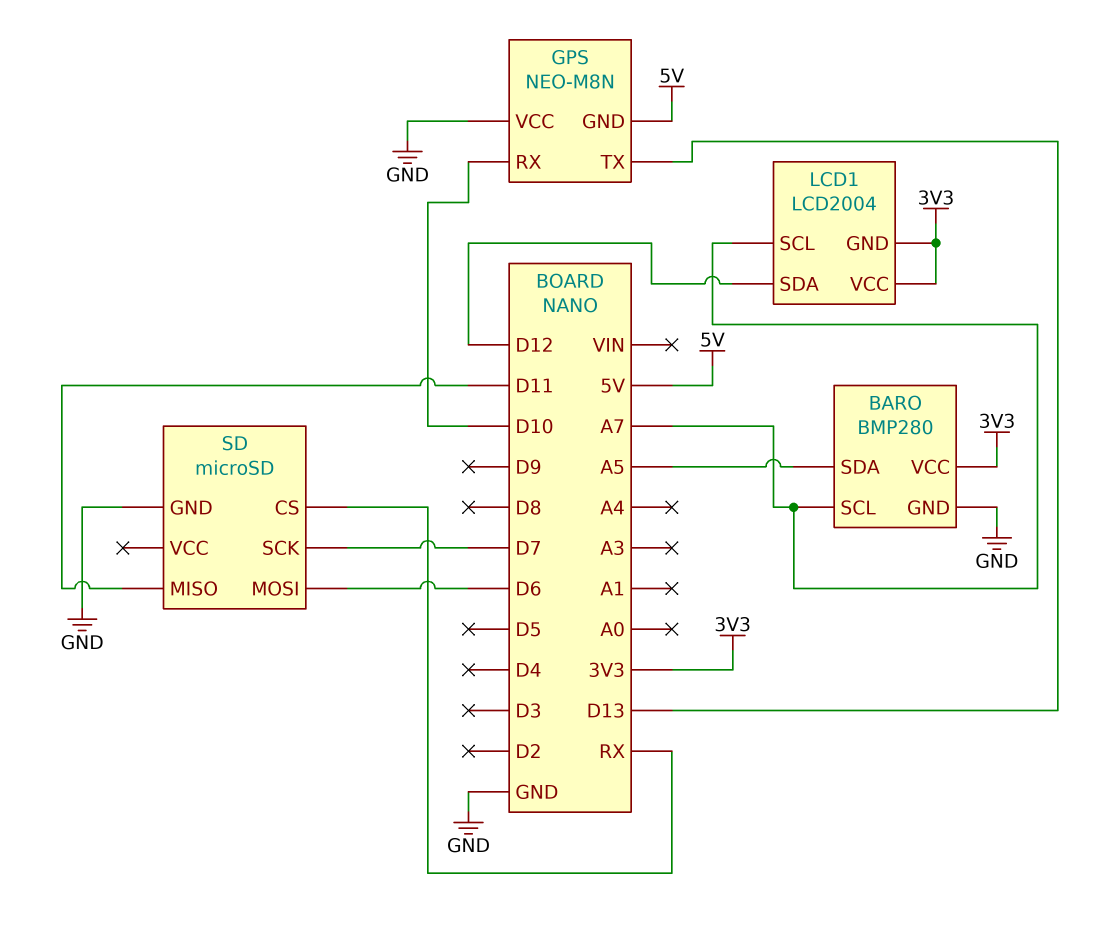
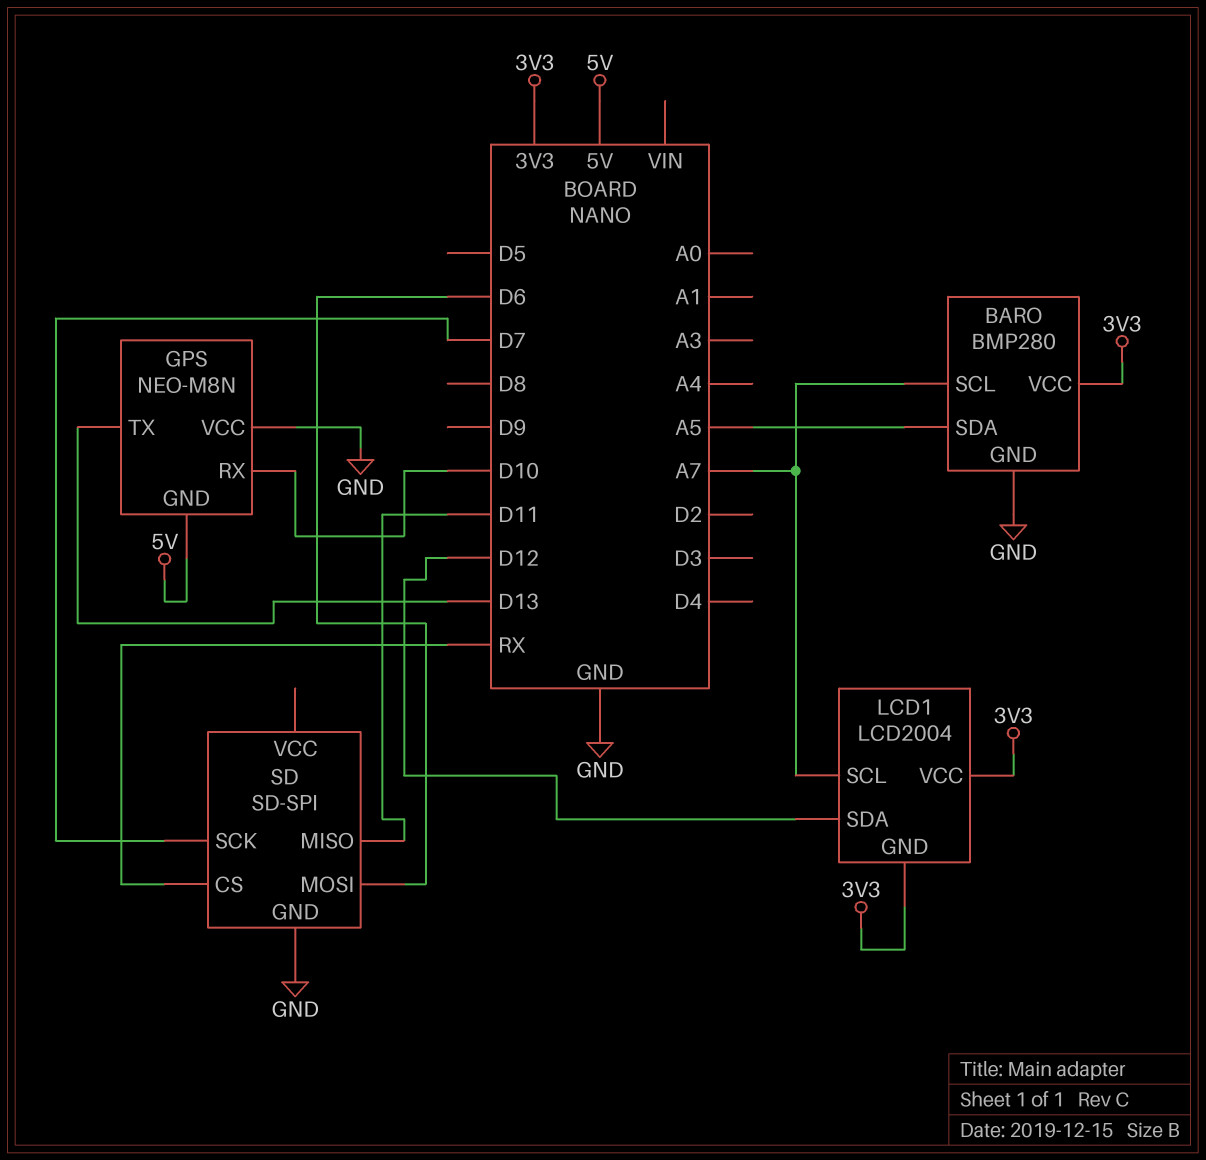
SD: microSD -> SD-SPI

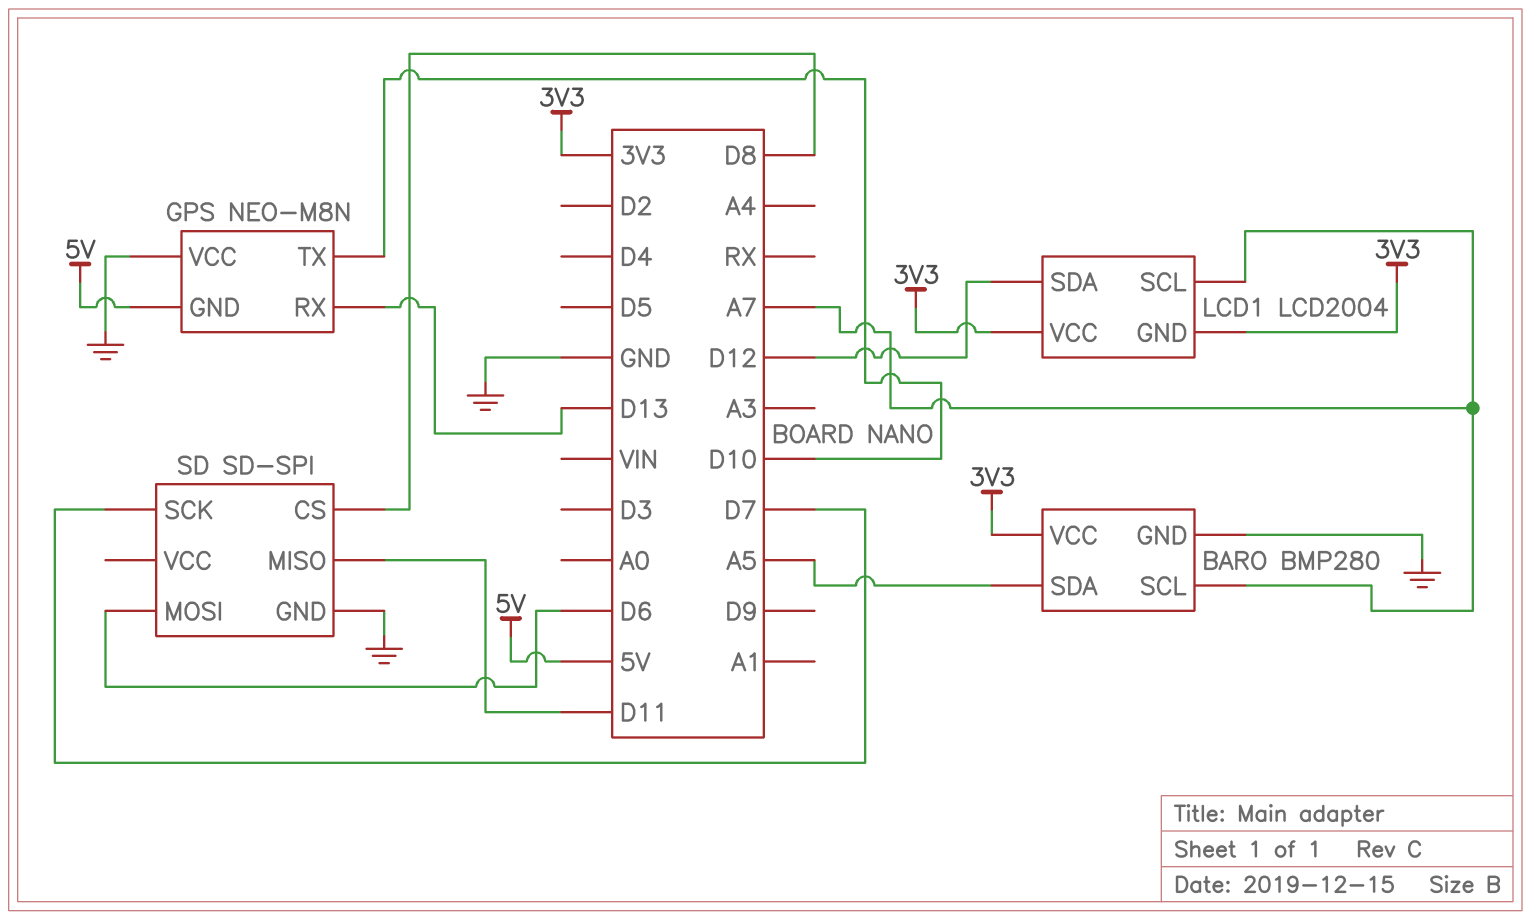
GPS pin RX: D10 -> D13
GPS pin TX: D13 -> D10
SD pin CS: RX -> D8

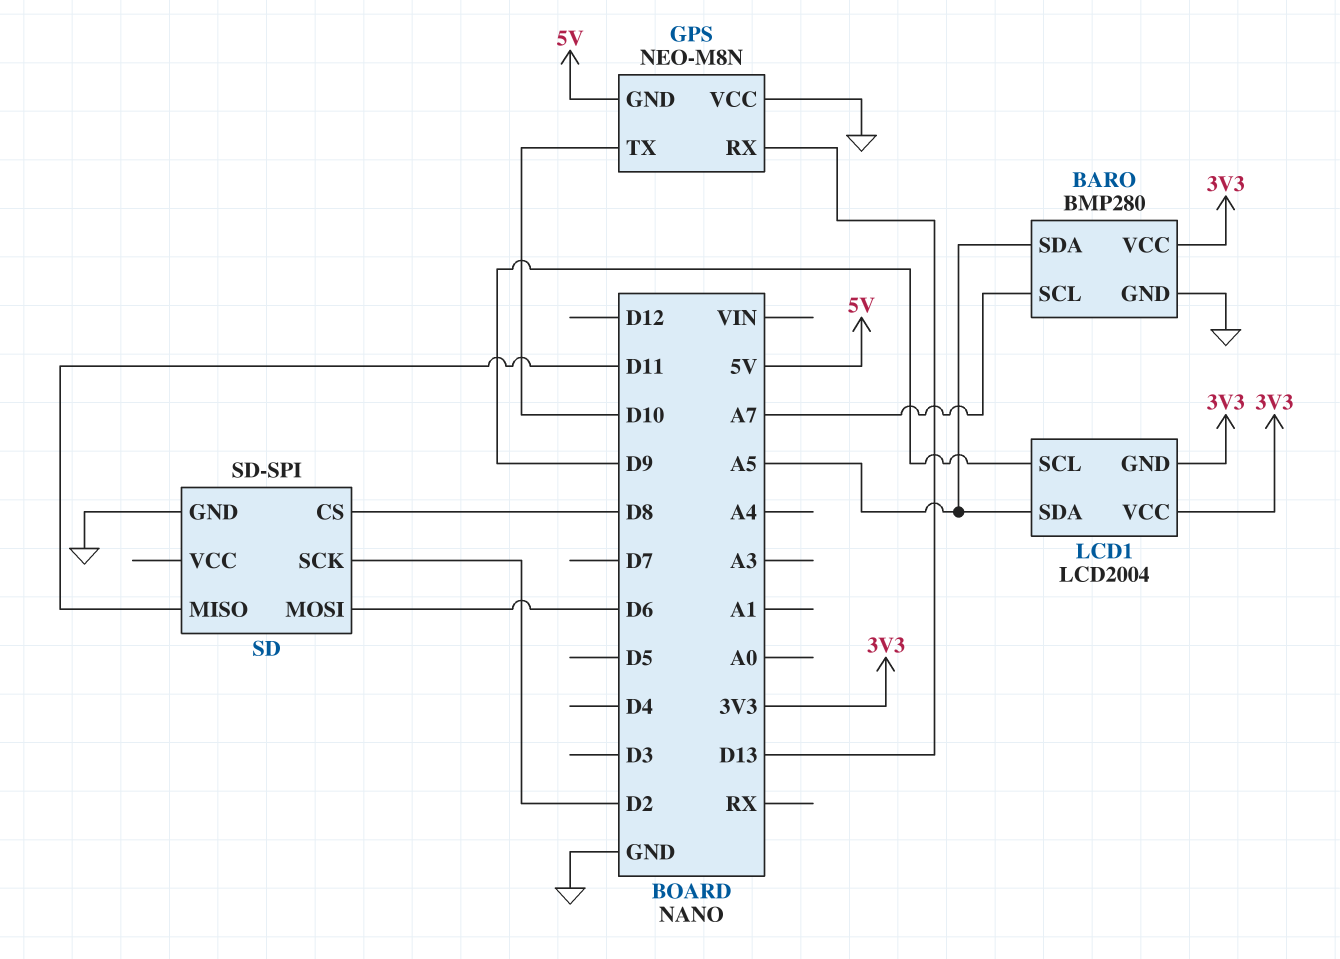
LCD1 pin SCL: A7 -> D9
LCD1 pin SDA: D12 -> A5
SD pin SCK: D7 -> D2

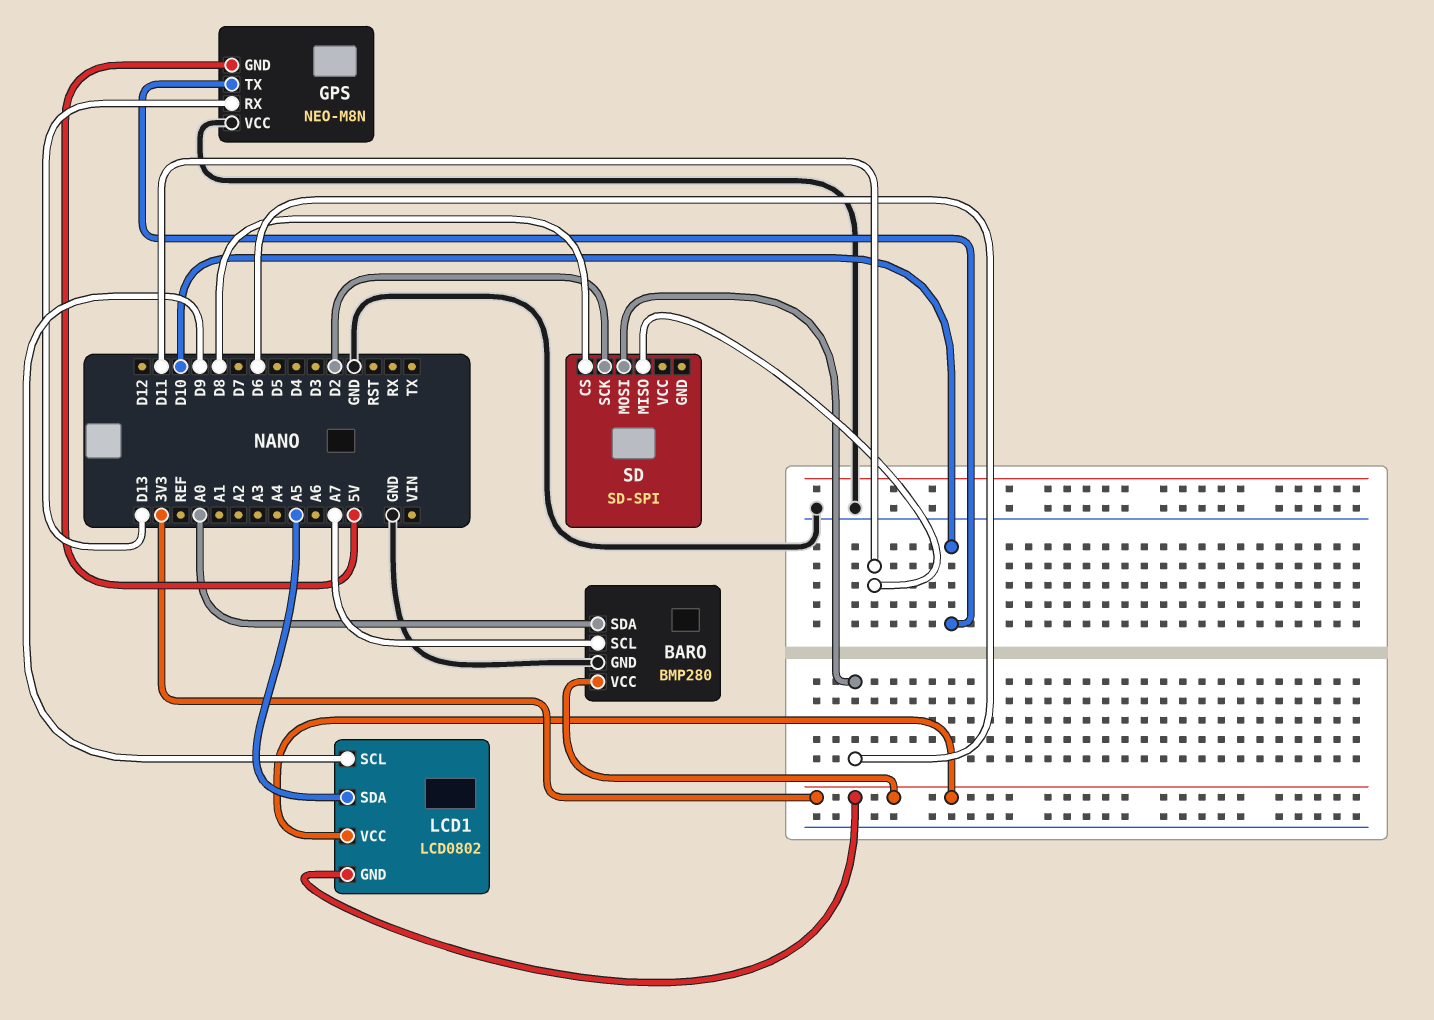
BARO pin SDA: A5 -> A0
LCD1: LCD2004 -> LCD0802
SD pin GND: GND -> none

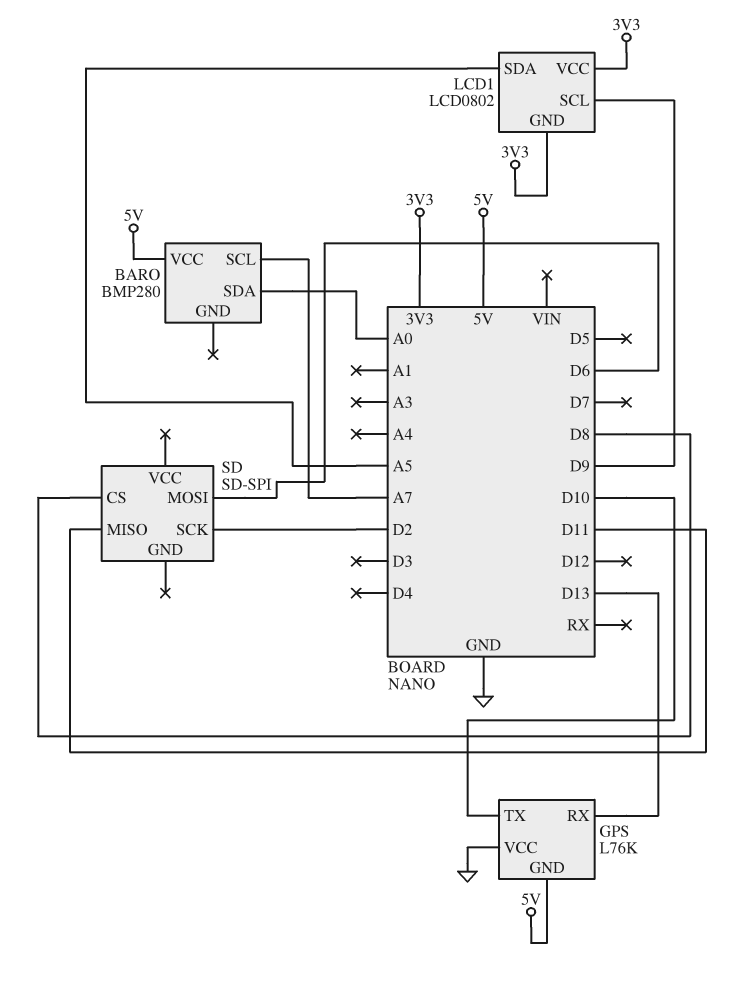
BARO pin GND: GND -> none
BARO pin VCC: 3V3 -> 5V
GPS: NEO-M8N -> L76K

